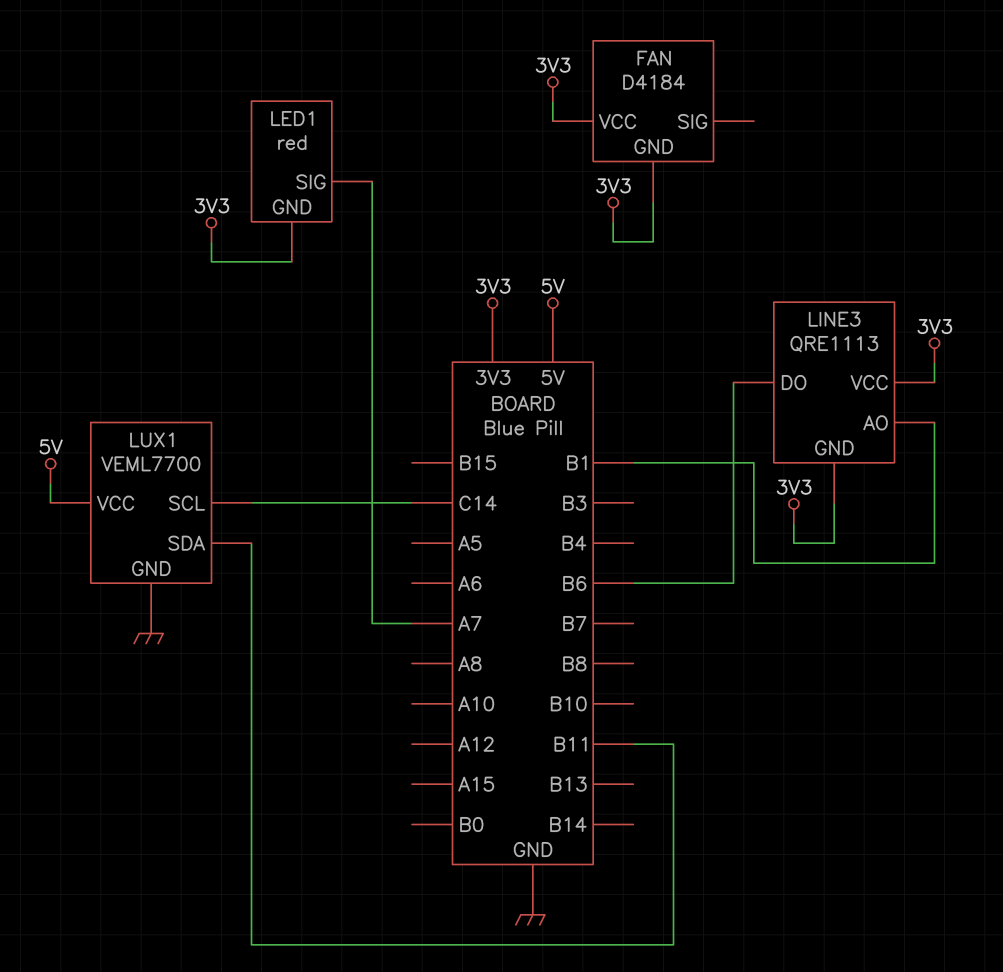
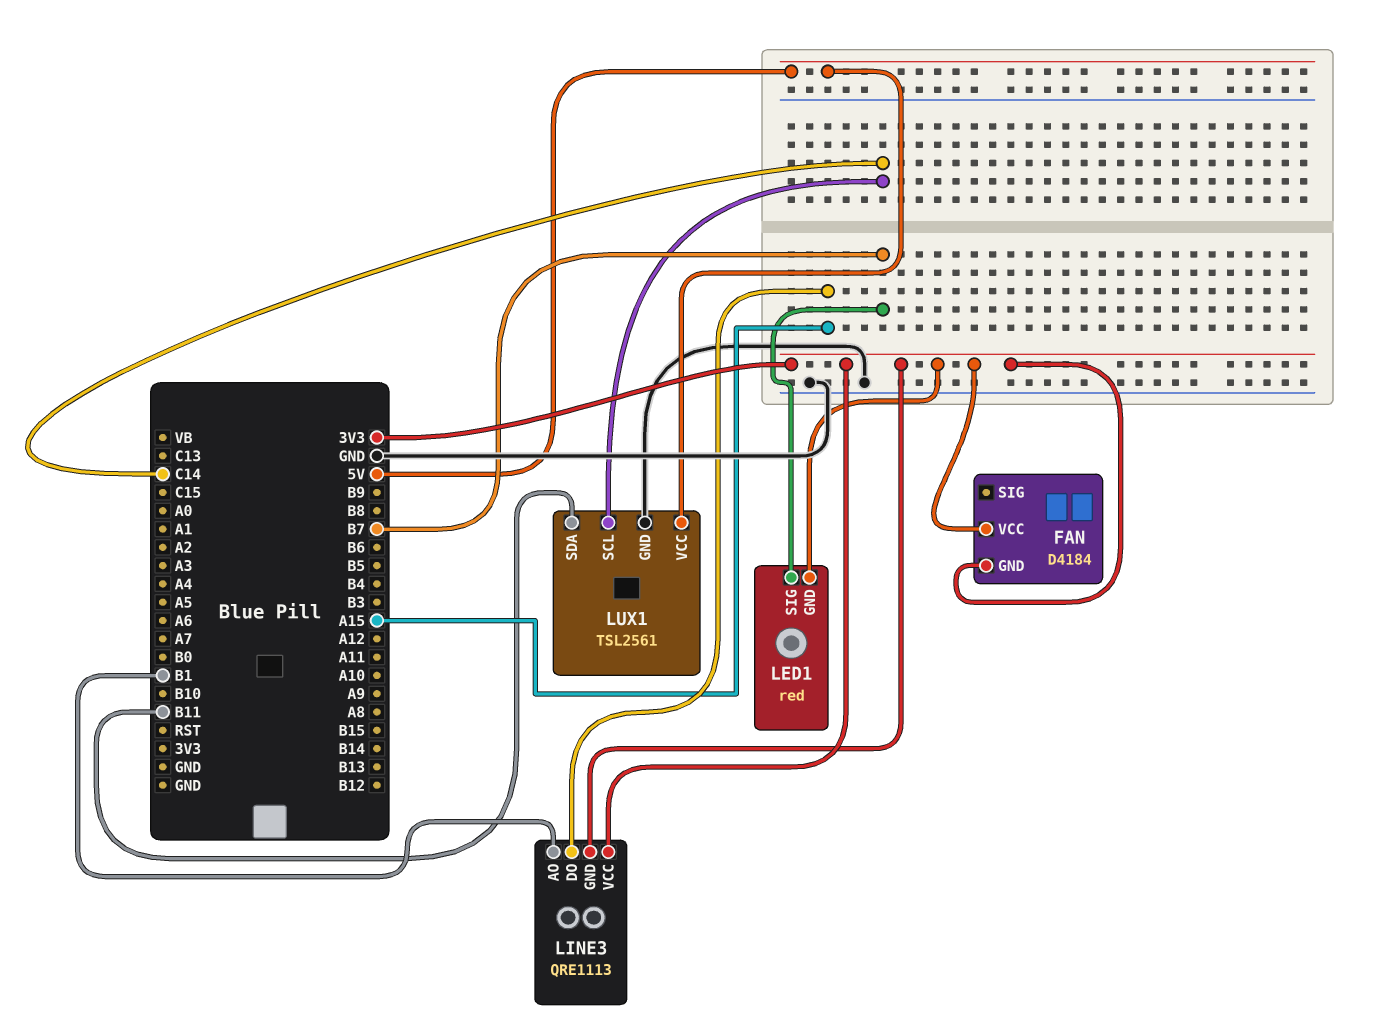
LED1 pin SIG: A7 -> B7
LINE3 pin DO: B6 -> A15
LUX1: VEML7700 -> TSL2561

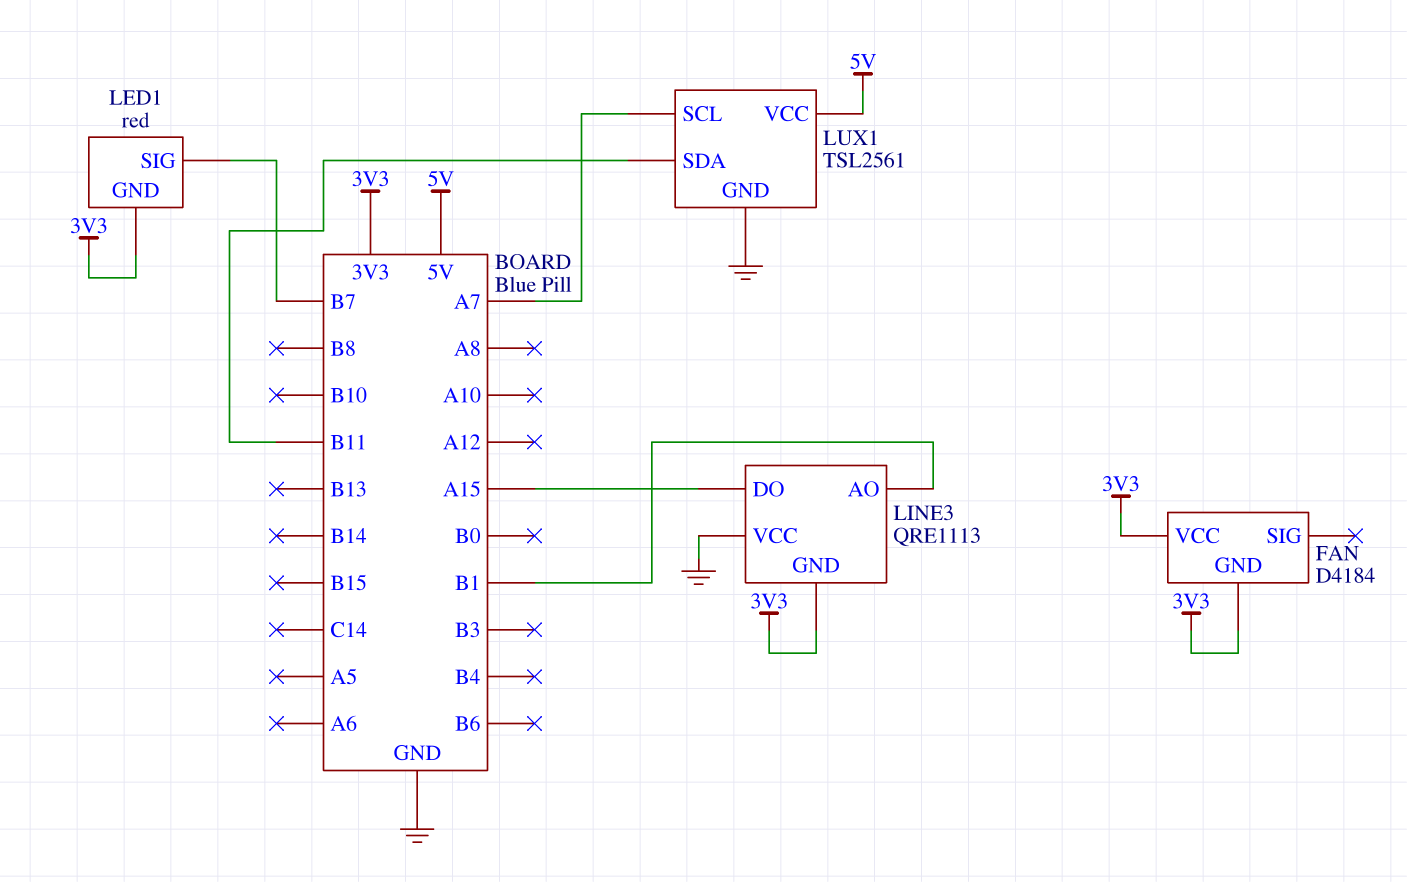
LINE3 pin VCC: 3V3 -> GND
LUX1 pin SCL: C14 -> A7

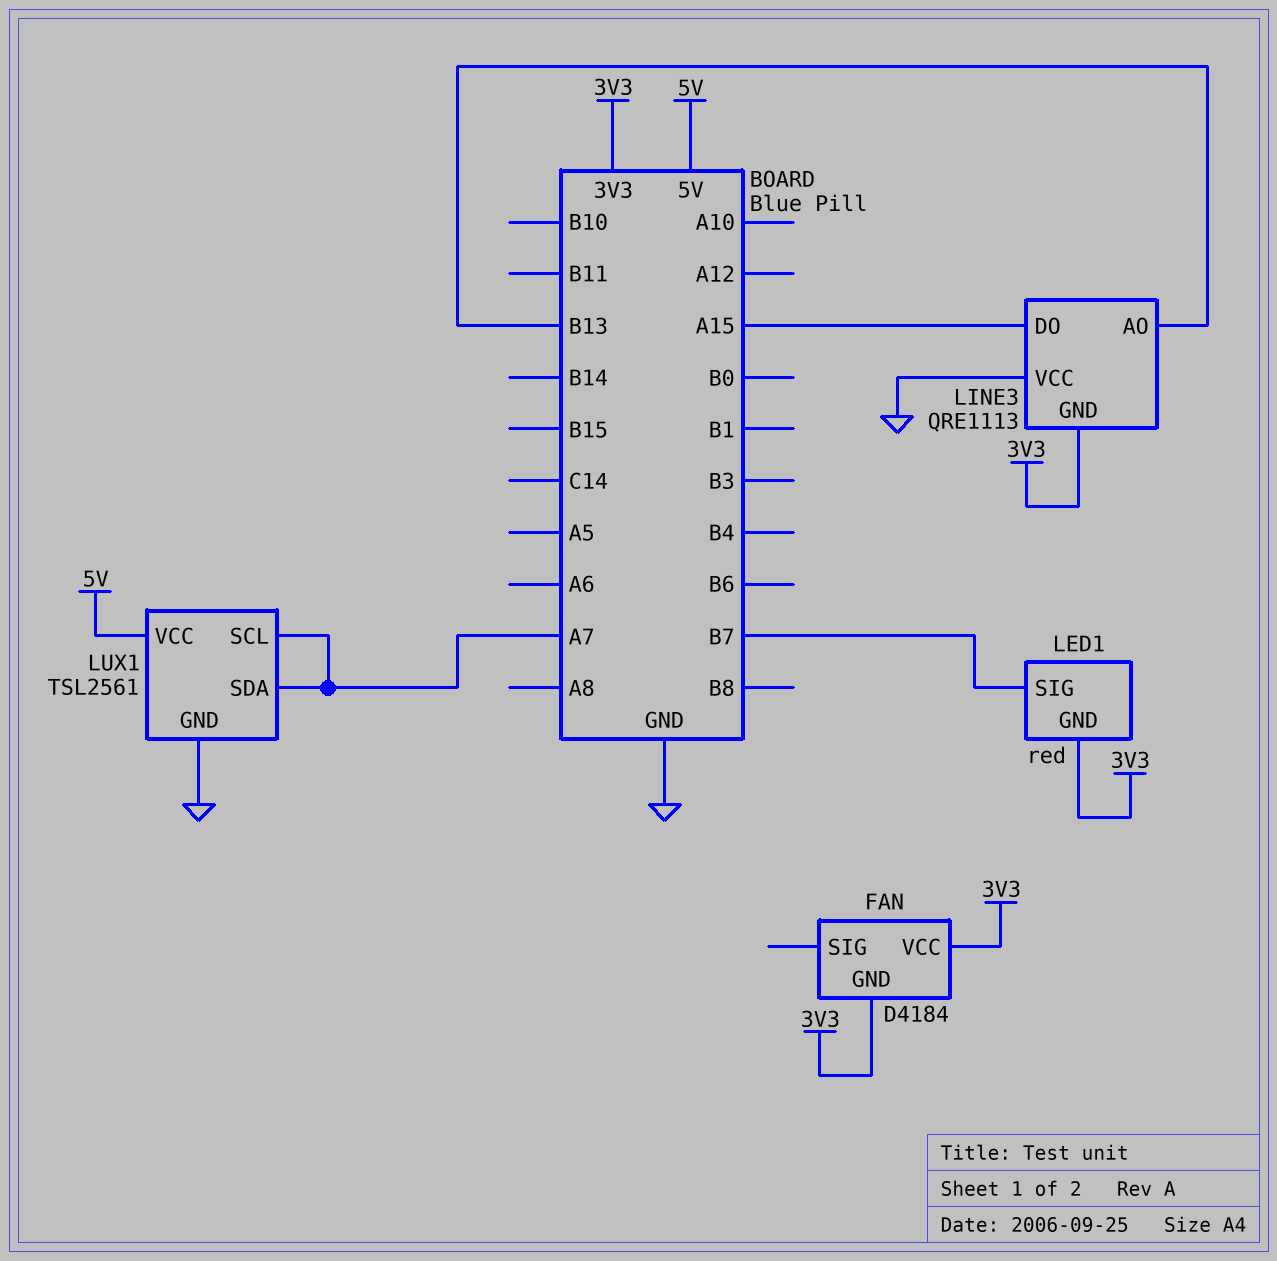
LINE3 pin AO: B1 -> B13
LUX1 pin SDA: B11 -> A7

